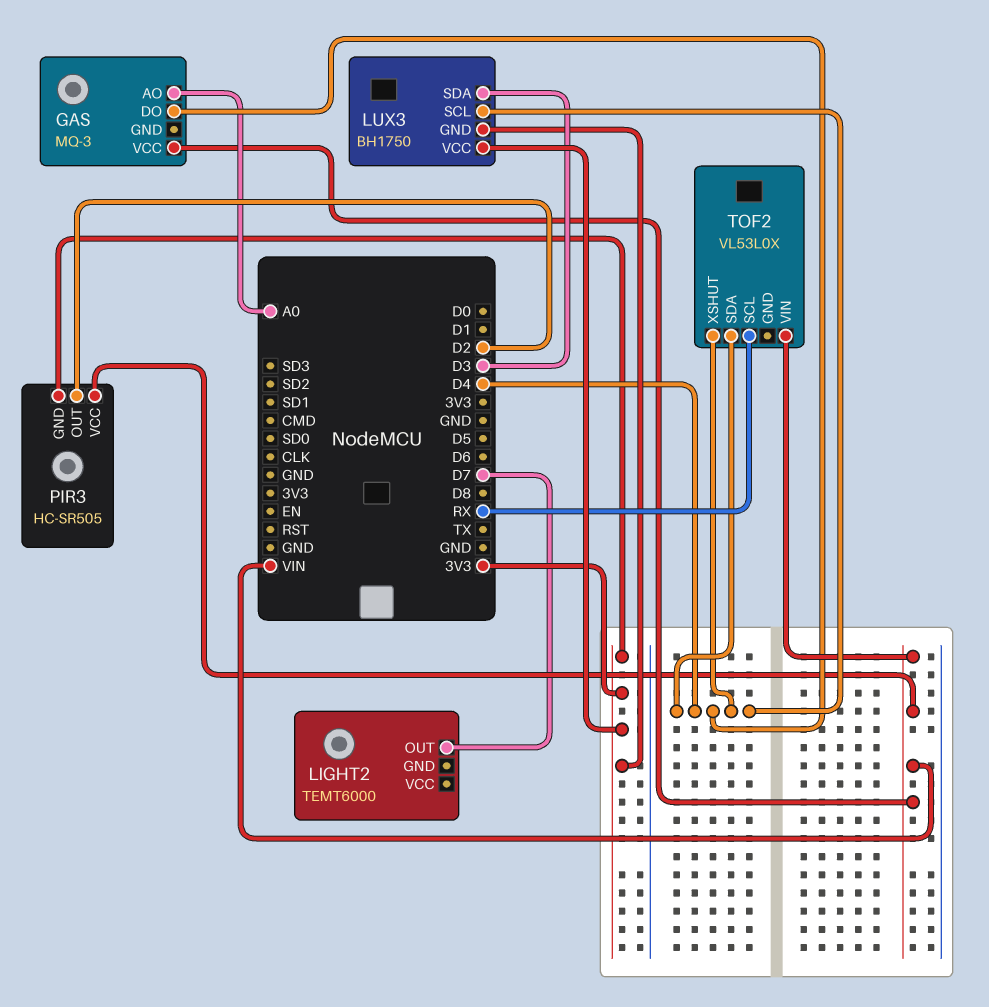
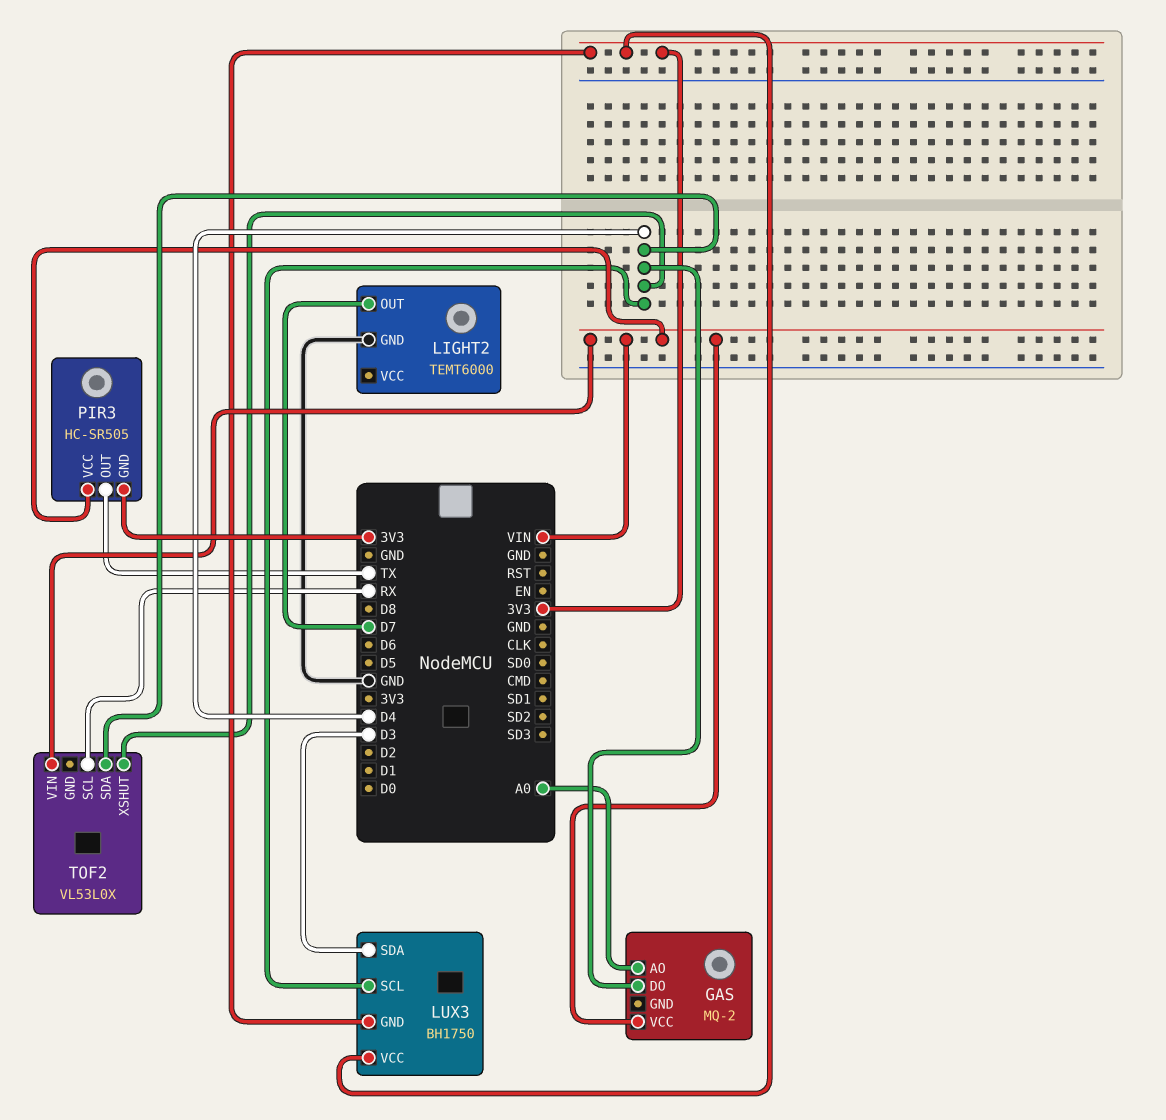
GAS: MQ-3 -> MQ-2
LIGHT2 pin GND: none -> GND
PIR3 pin OUT: D2 -> TX

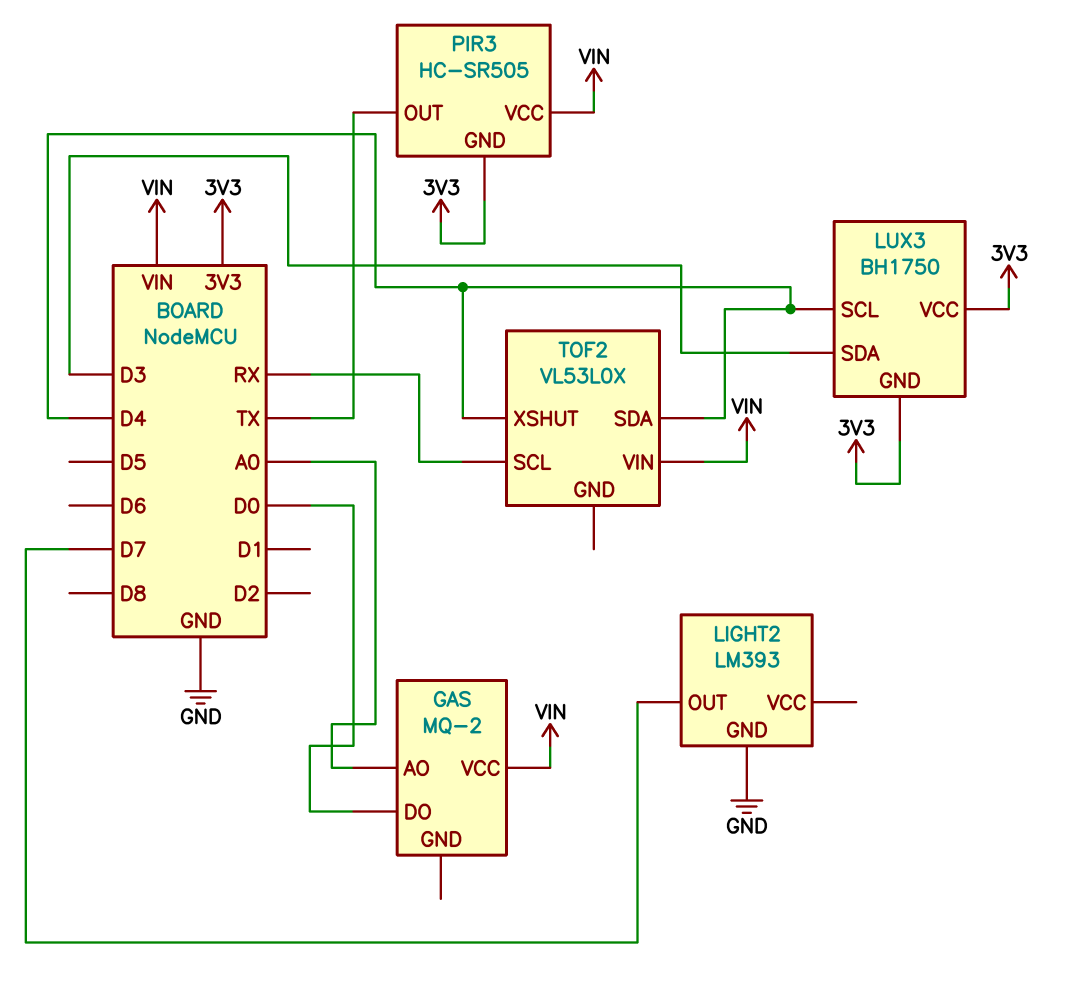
GAS pin DO: D4 -> D0
LIGHT2: TEMT6000 -> LM393

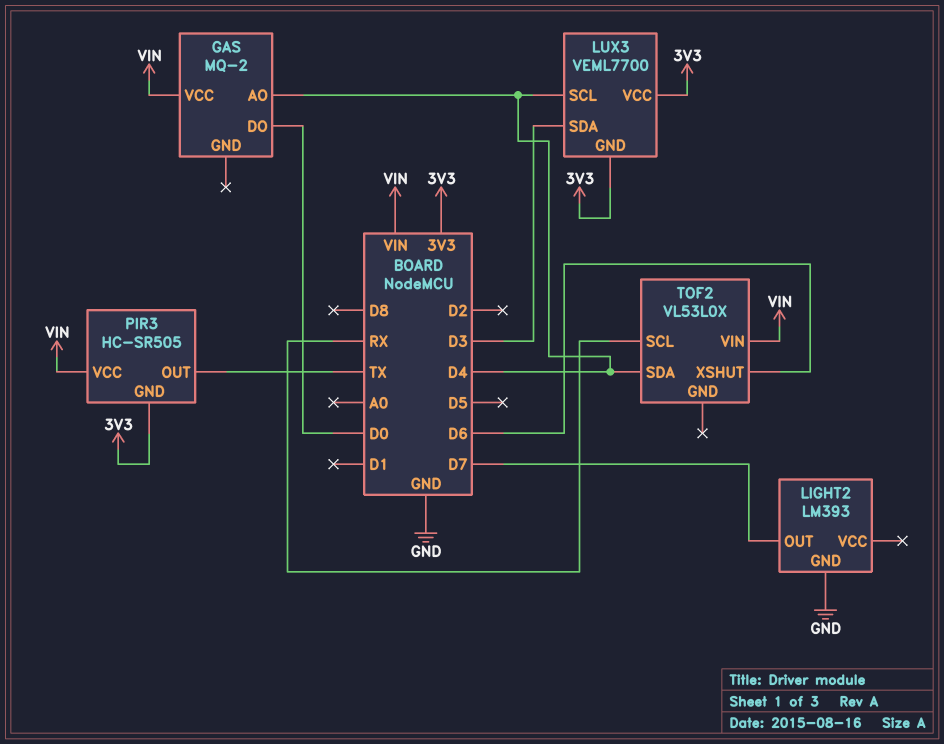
GAS pin AO: A0 -> D4
LUX3: BH1750 -> VEML7700
TOF2 pin XSHUT: D4 -> D6

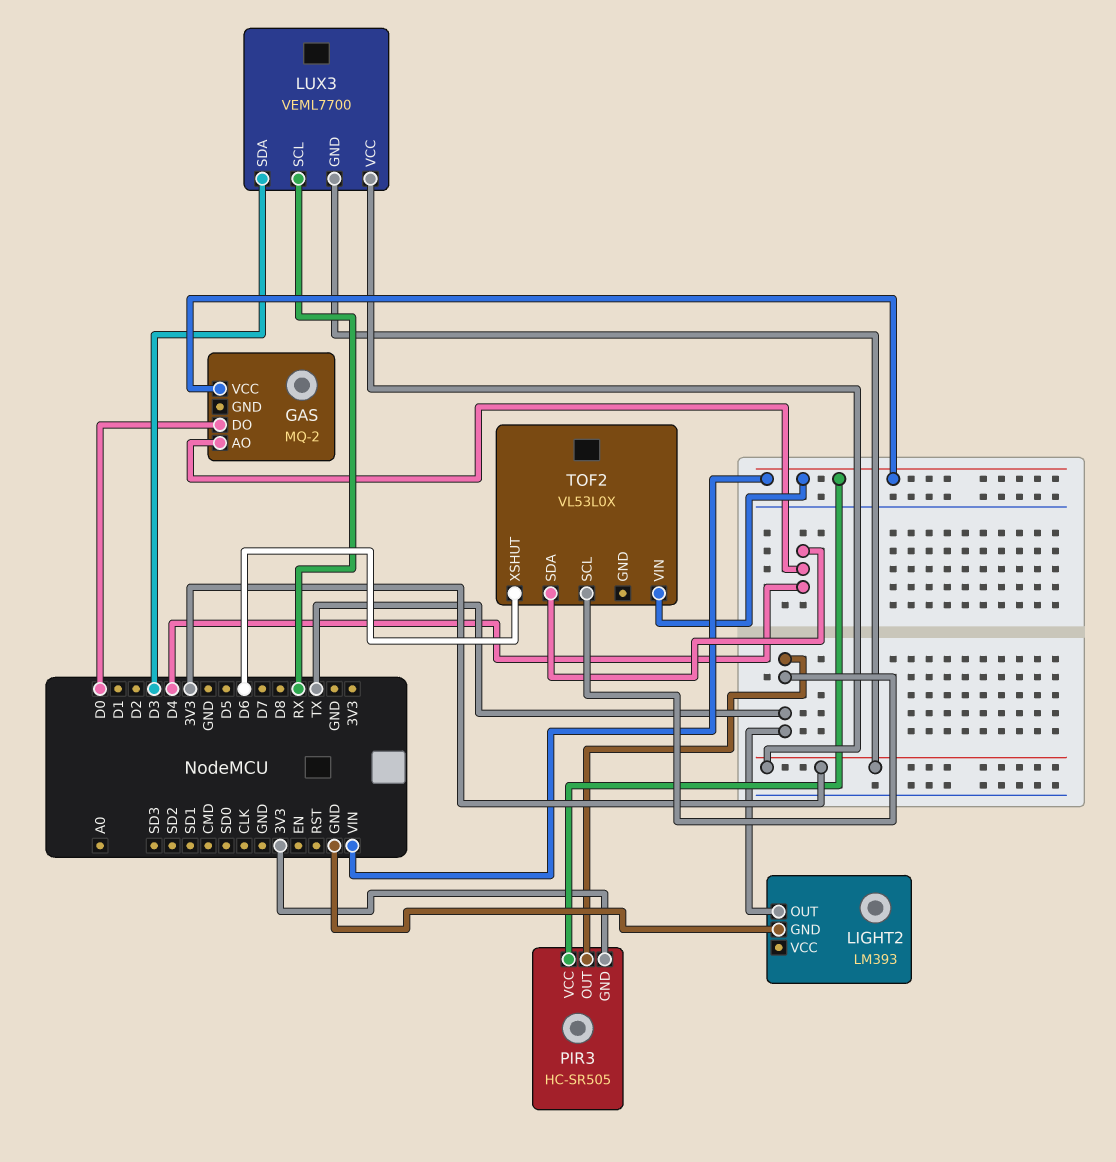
LIGHT2 pin OUT: D7 -> TX
LUX3 pin SCL: D4 -> RX
TOF2 pin SCL: RX -> TX

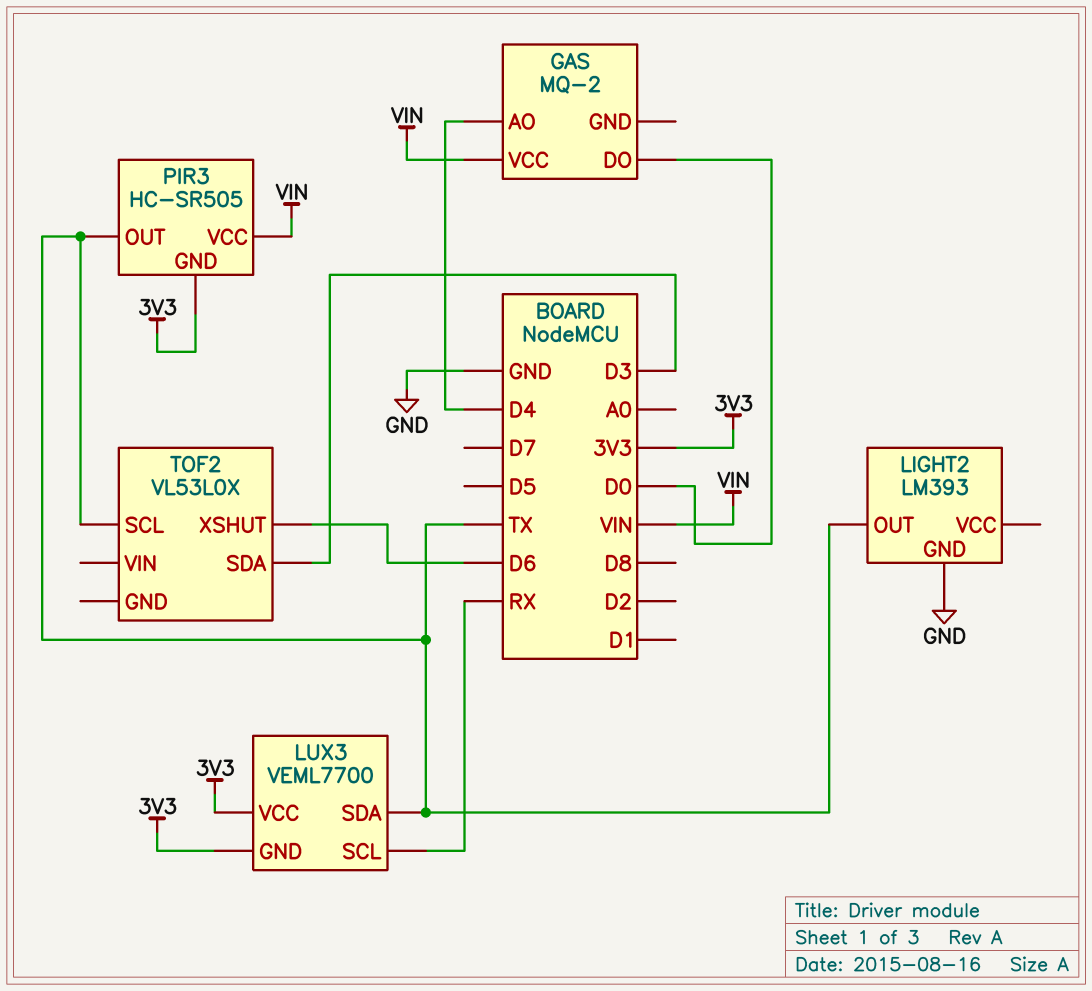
LUX3 pin SDA: D3 -> TX
TOF2 pin SDA: D4 -> D3
TOF2 pin VIN: VIN -> none

